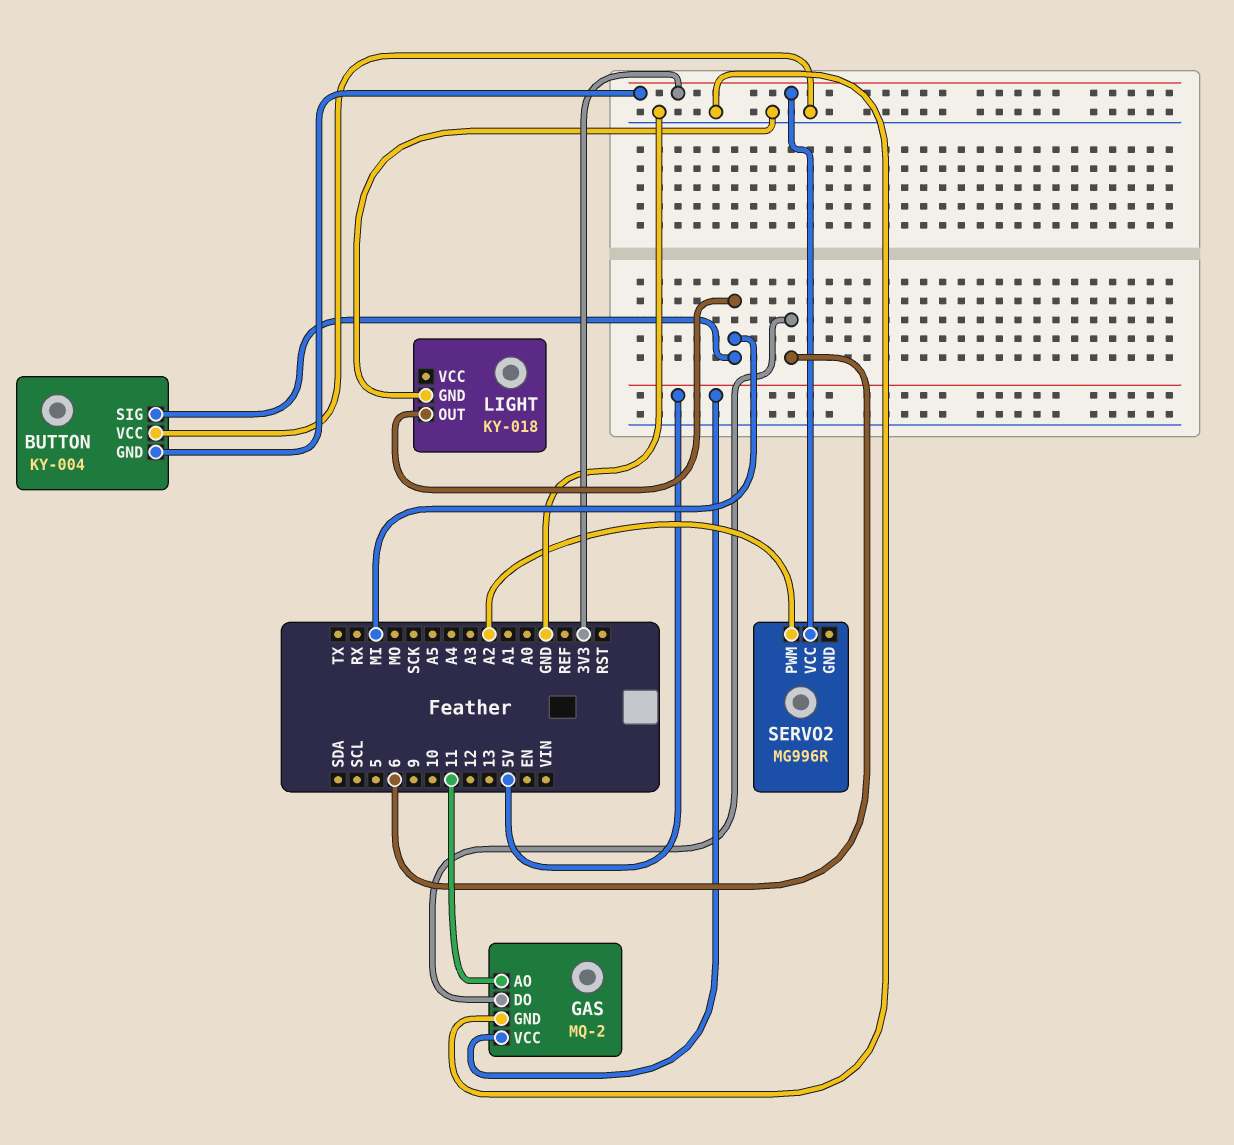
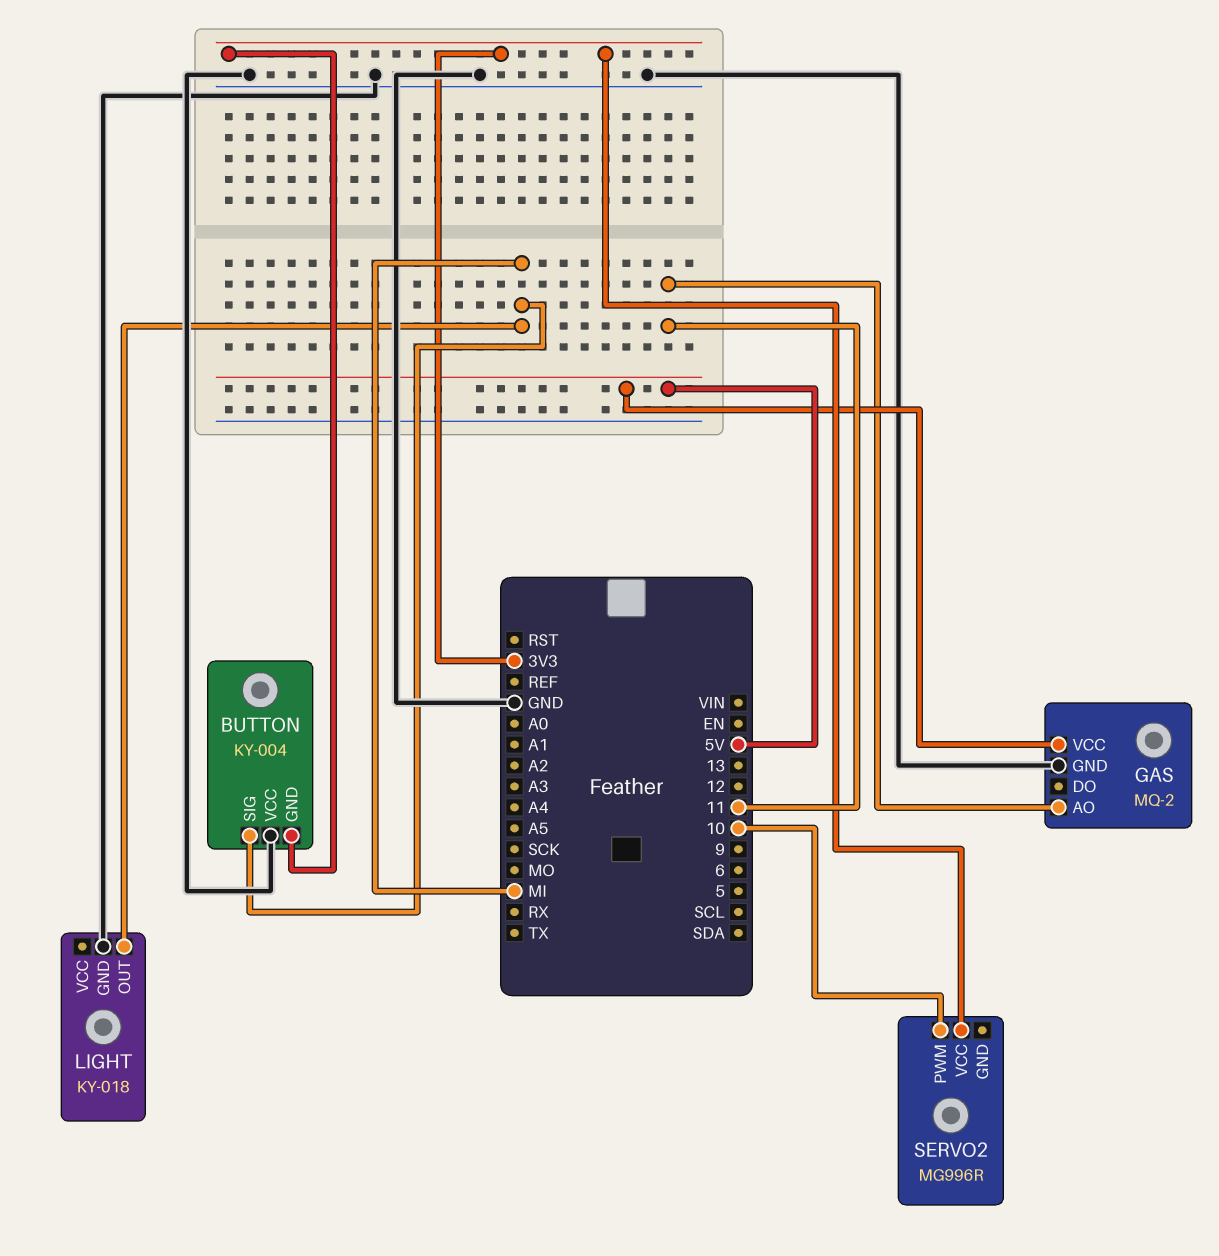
GAS pin DO: 6 -> none
SERVO2 pin PWM: A2 -> 10

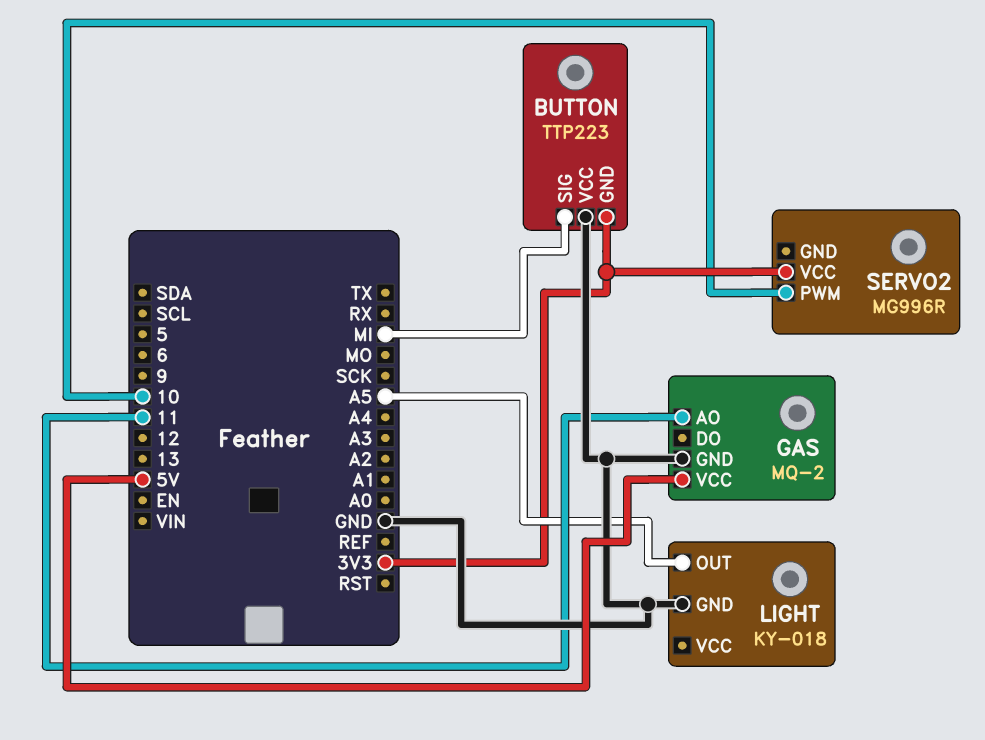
BUTTON: KY-004 -> TTP223
LIGHT pin OUT: MI -> A5

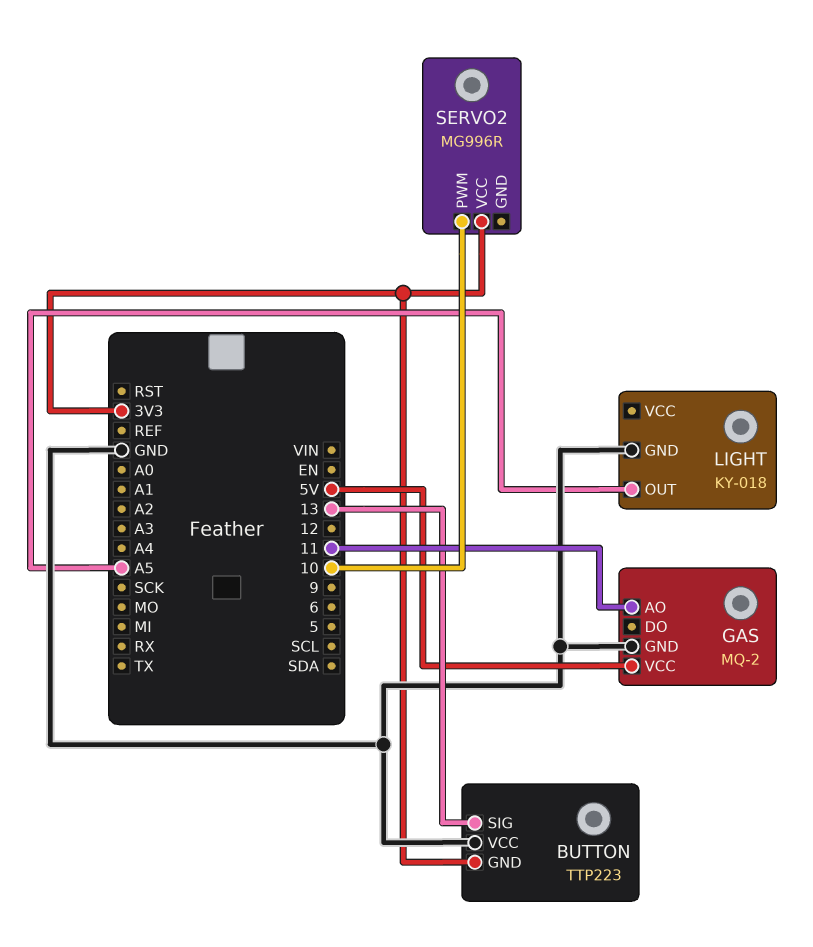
BUTTON pin SIG: MI -> 13

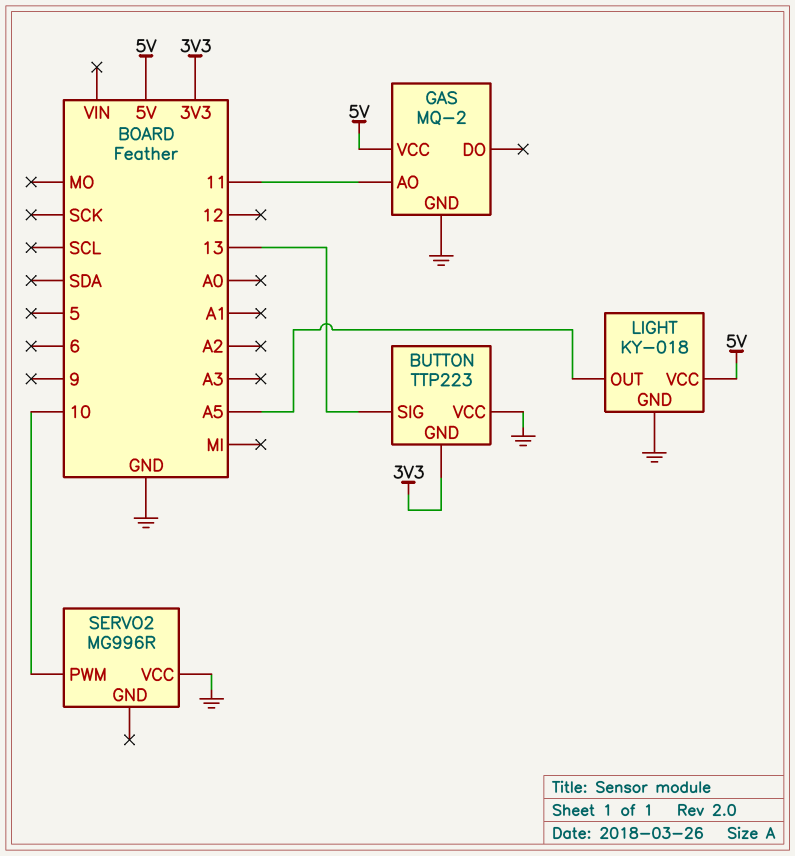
LIGHT pin VCC: none -> 5V
SERVO2 pin VCC: 3V3 -> GND

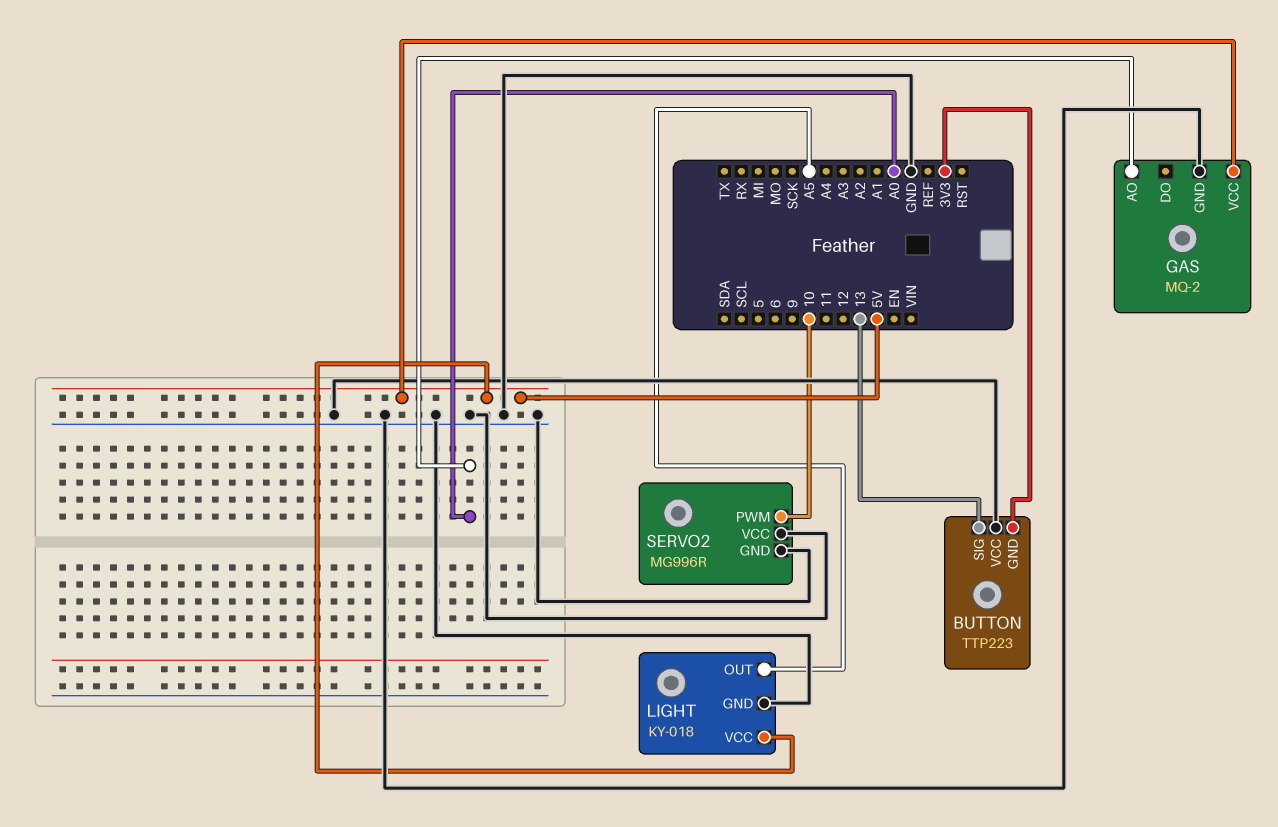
GAS pin AO: 11 -> A0
SERVO2 pin GND: none -> GND

